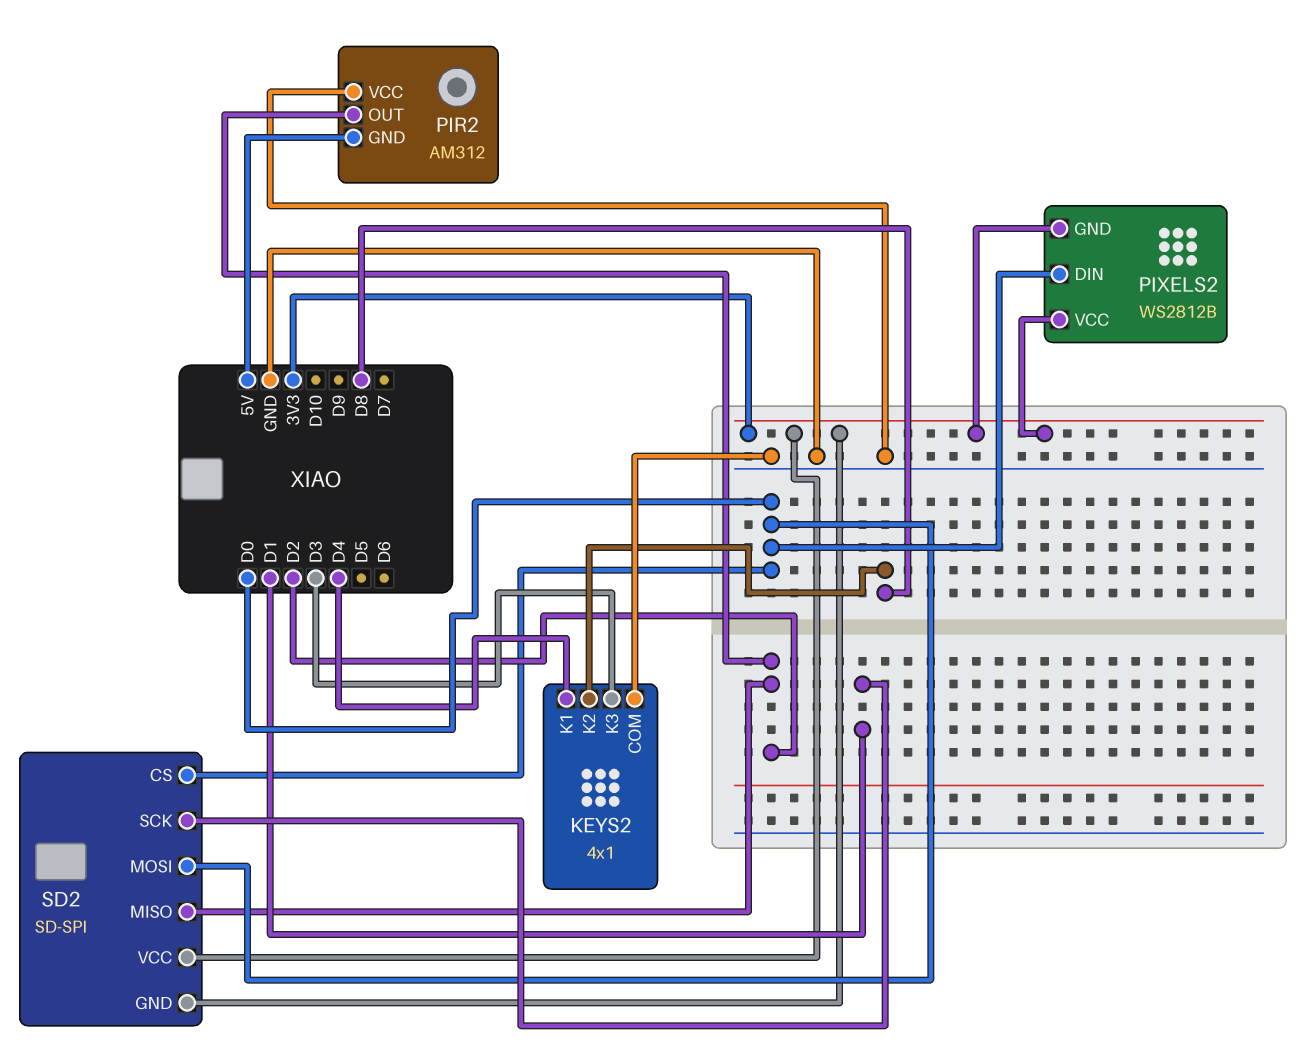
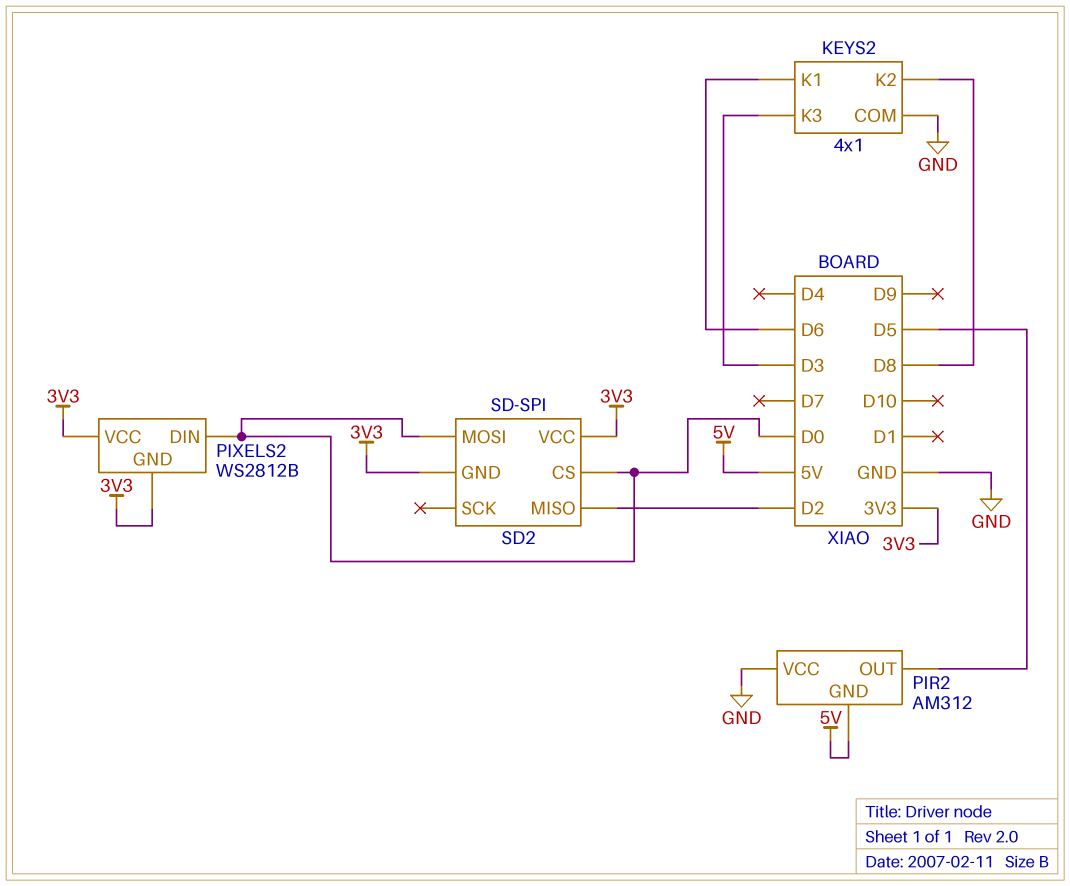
KEYS2 pin K1: D4 -> D6
PIR2 pin OUT: D2 -> D5
SD2 pin SCK: D1 -> none

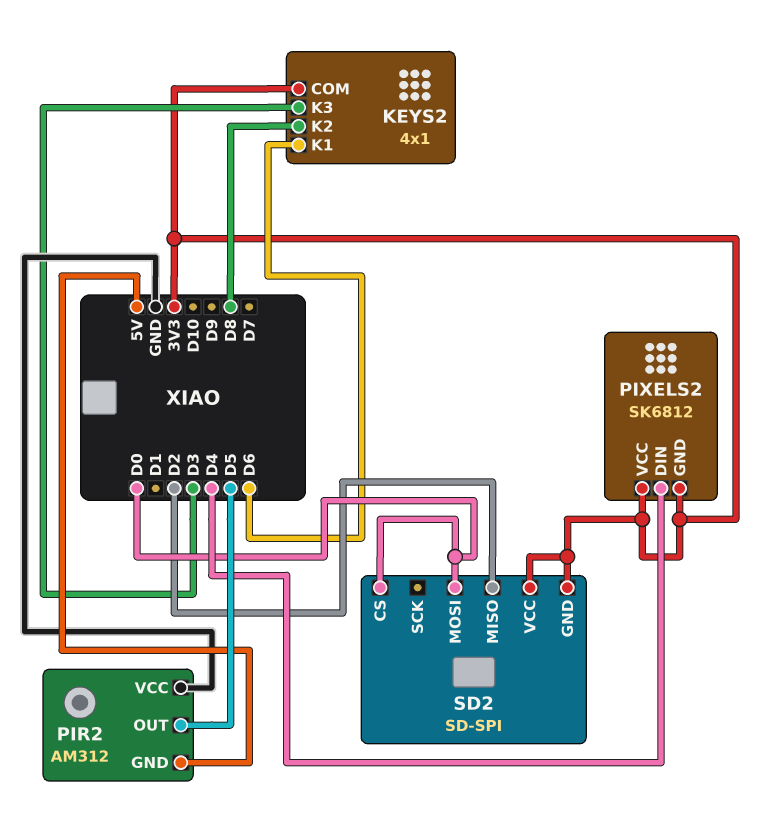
KEYS2 pin COM: GND -> 3V3
PIXELS2: WS2812B -> SK6812
PIXELS2 pin DIN: D0 -> D4

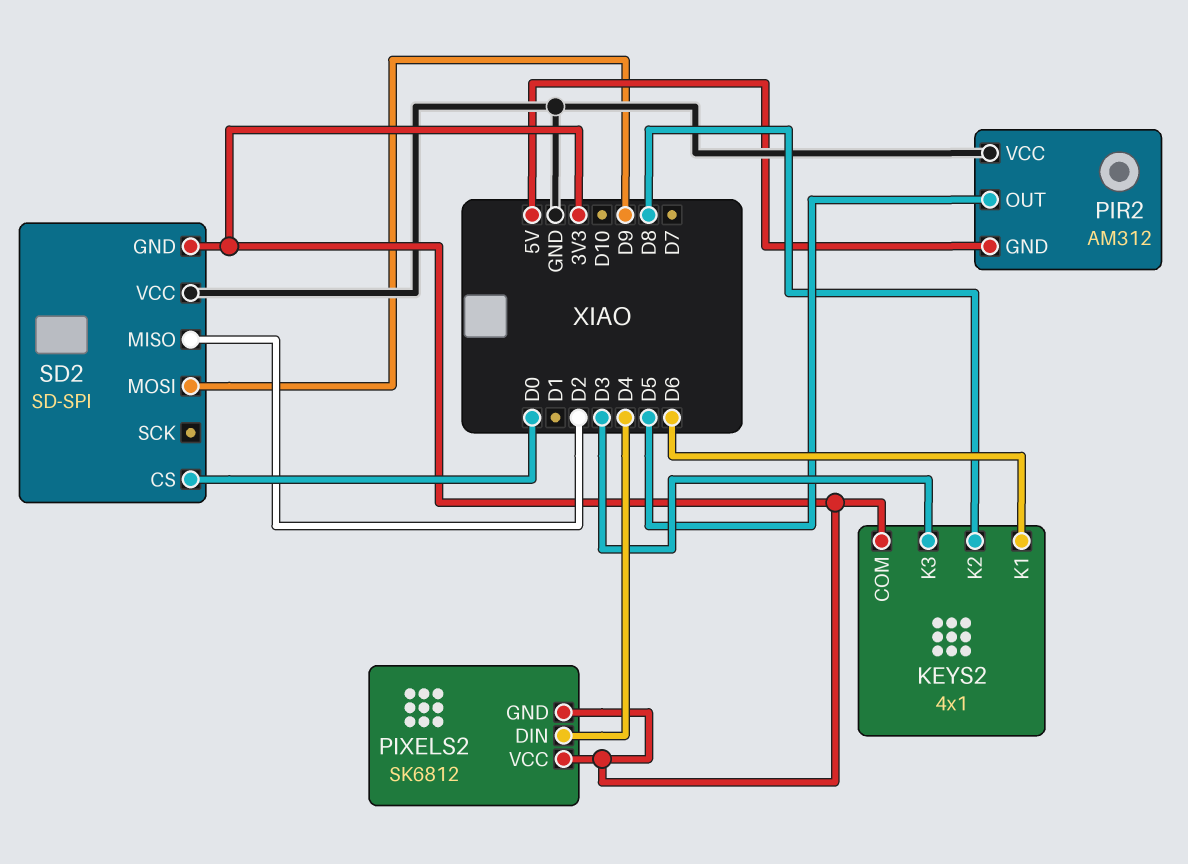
SD2 pin MOSI: D0 -> D9
SD2 pin VCC: 3V3 -> GND

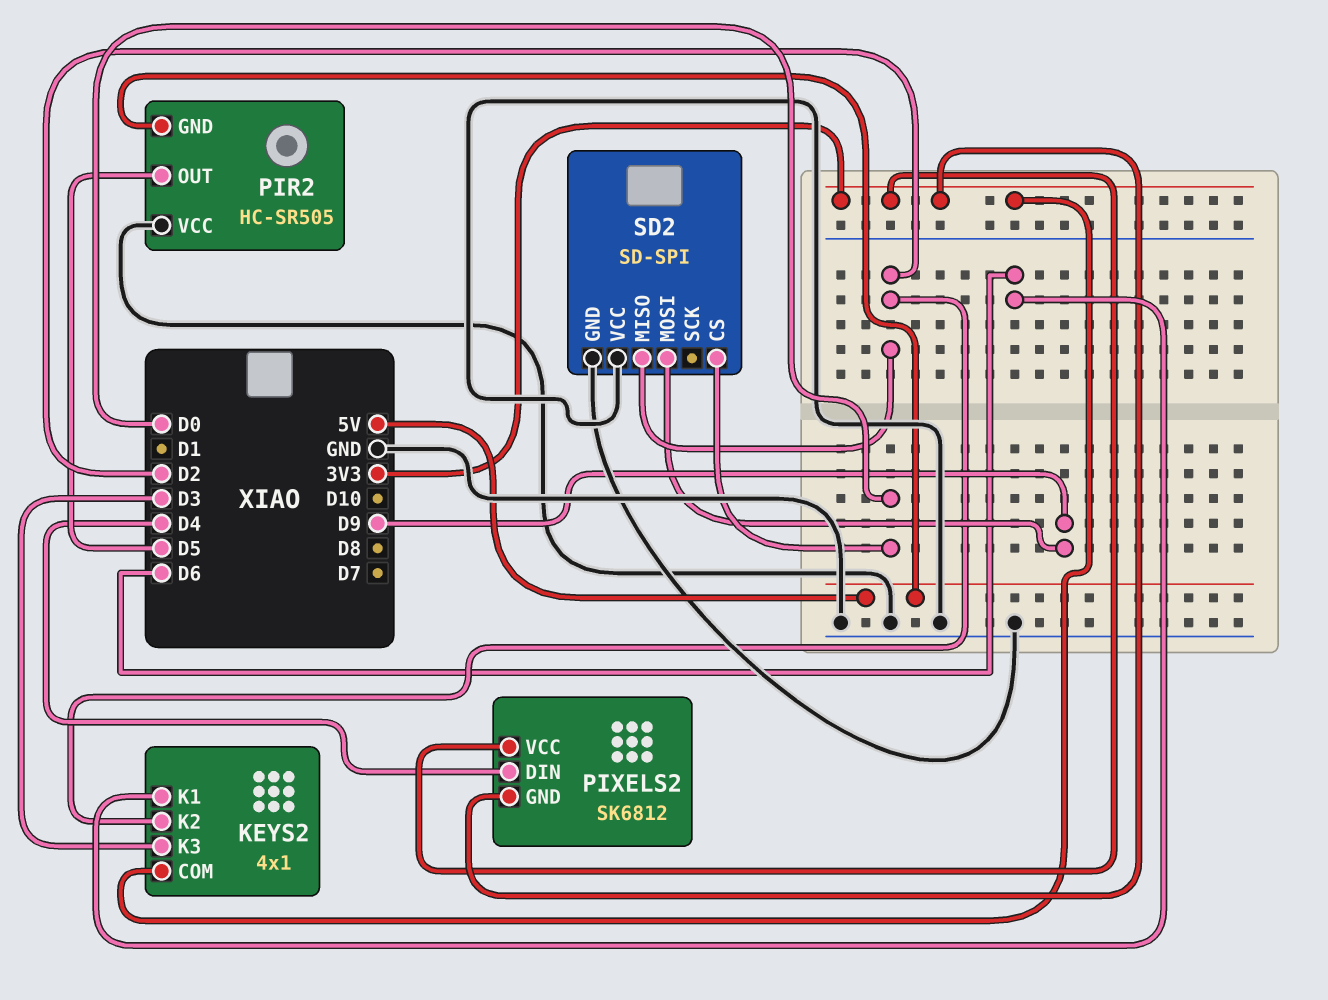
KEYS2 pin K2: D8 -> D2
PIR2: AM312 -> HC-SR505
SD2 pin GND: 3V3 -> GND

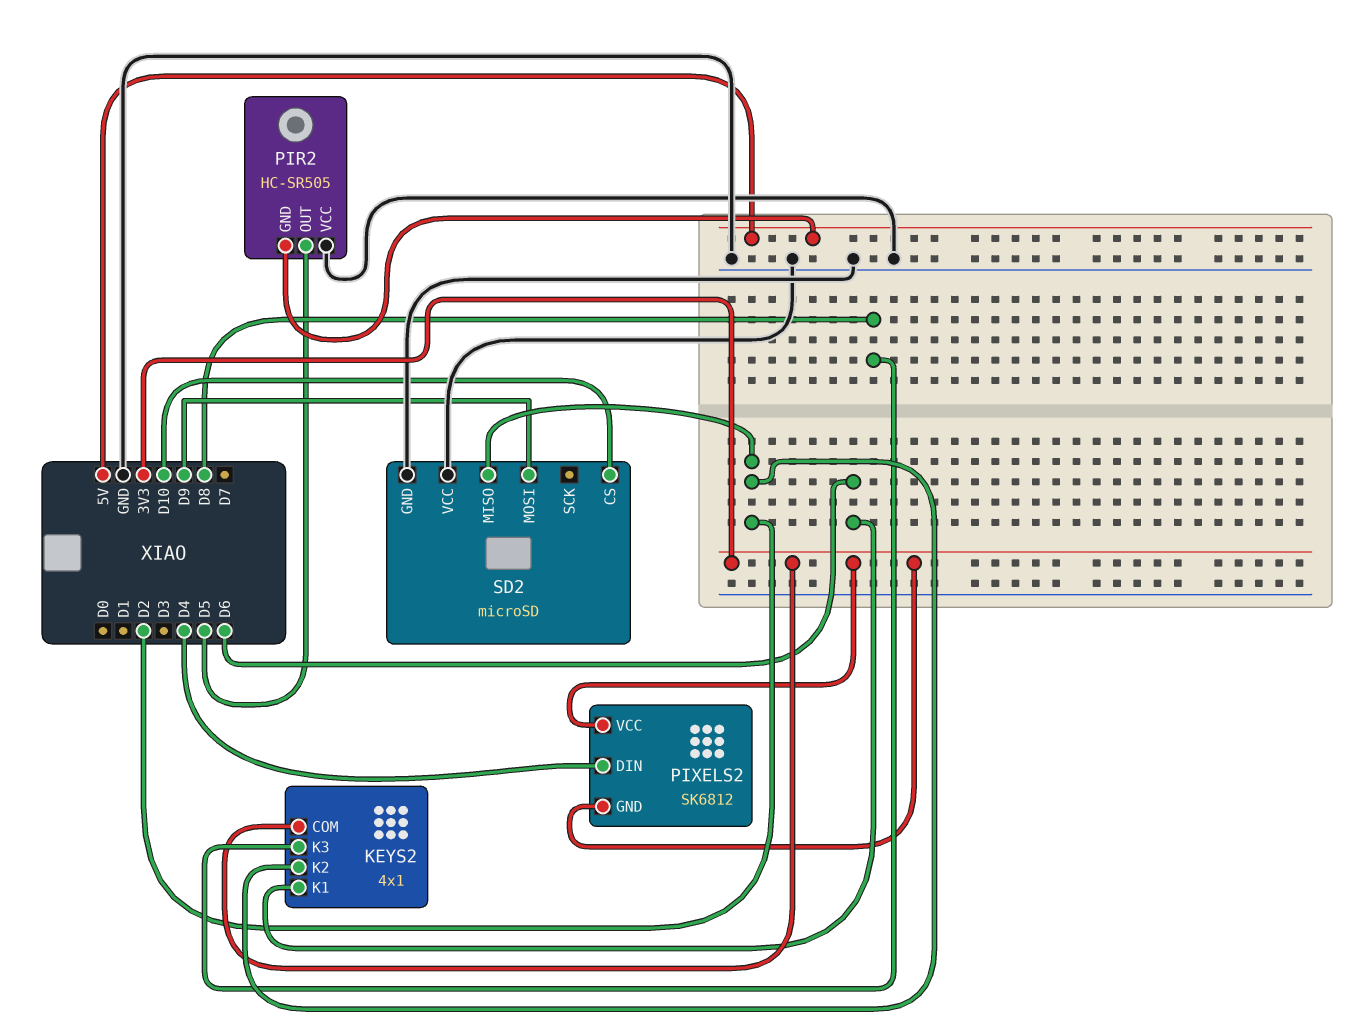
KEYS2 pin K3: D3 -> D8
SD2: SD-SPI -> microSD
SD2 pin CS: D0 -> D10

